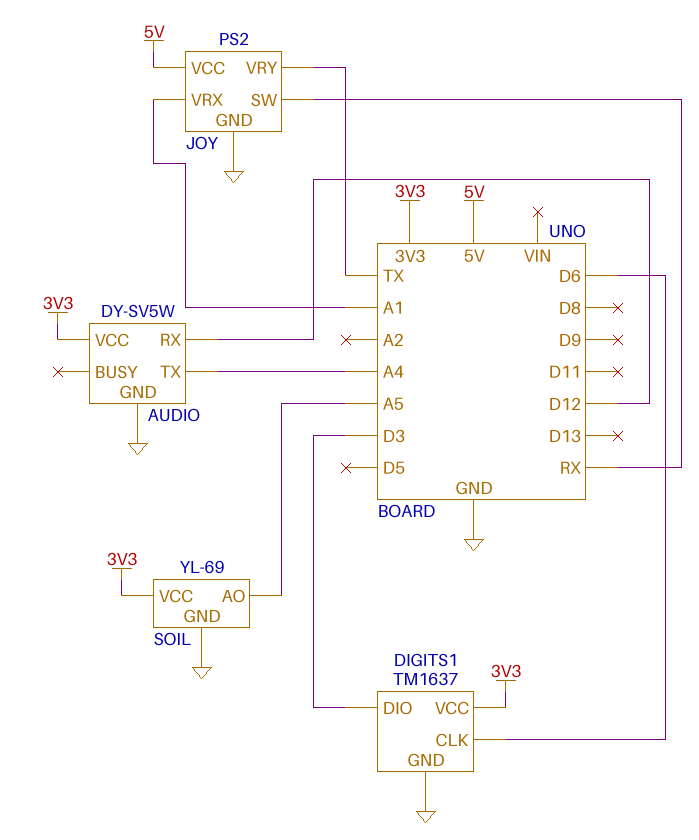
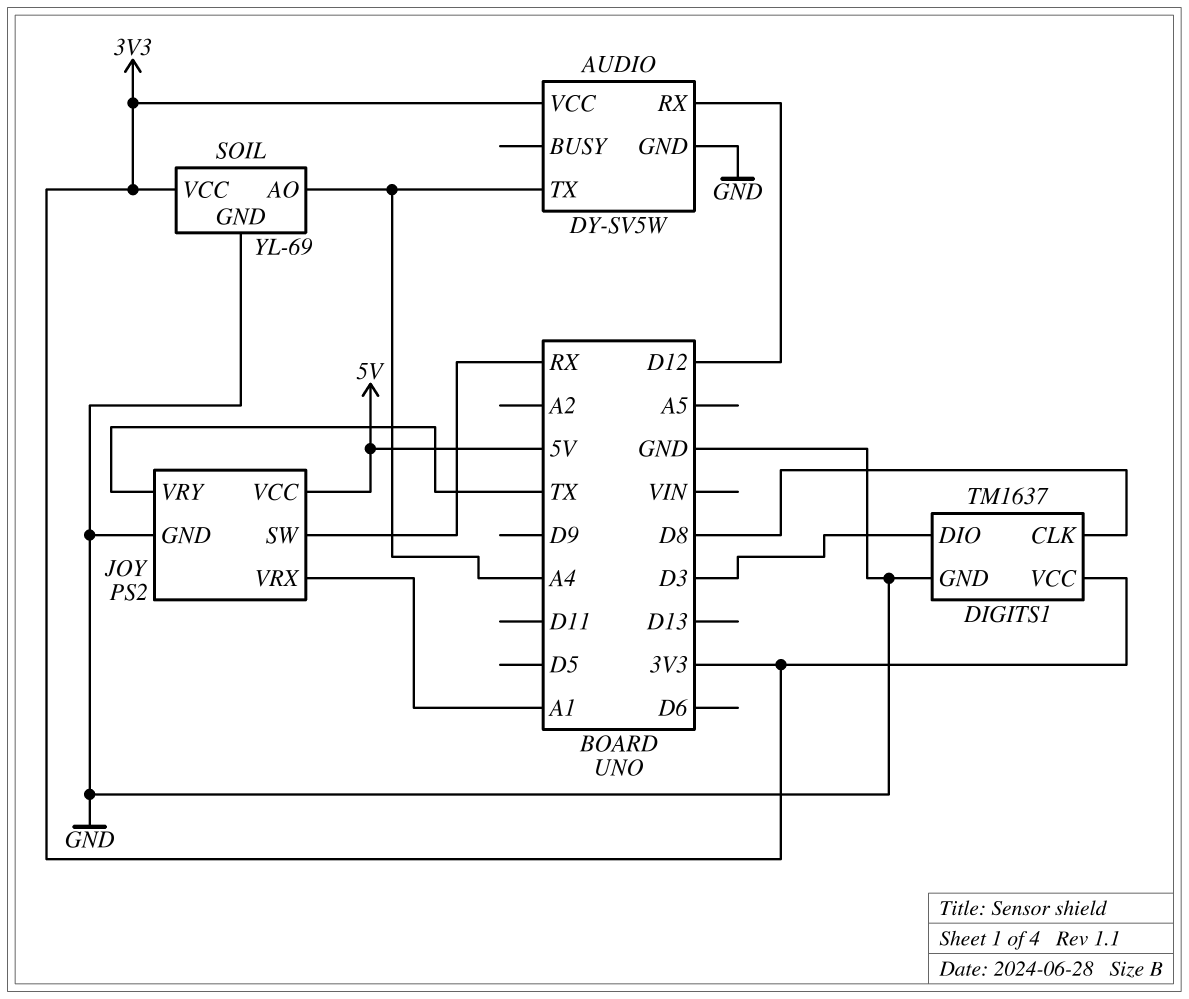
DIGITS1 pin CLK: D6 -> D8
SOIL pin AO: A5 -> A4

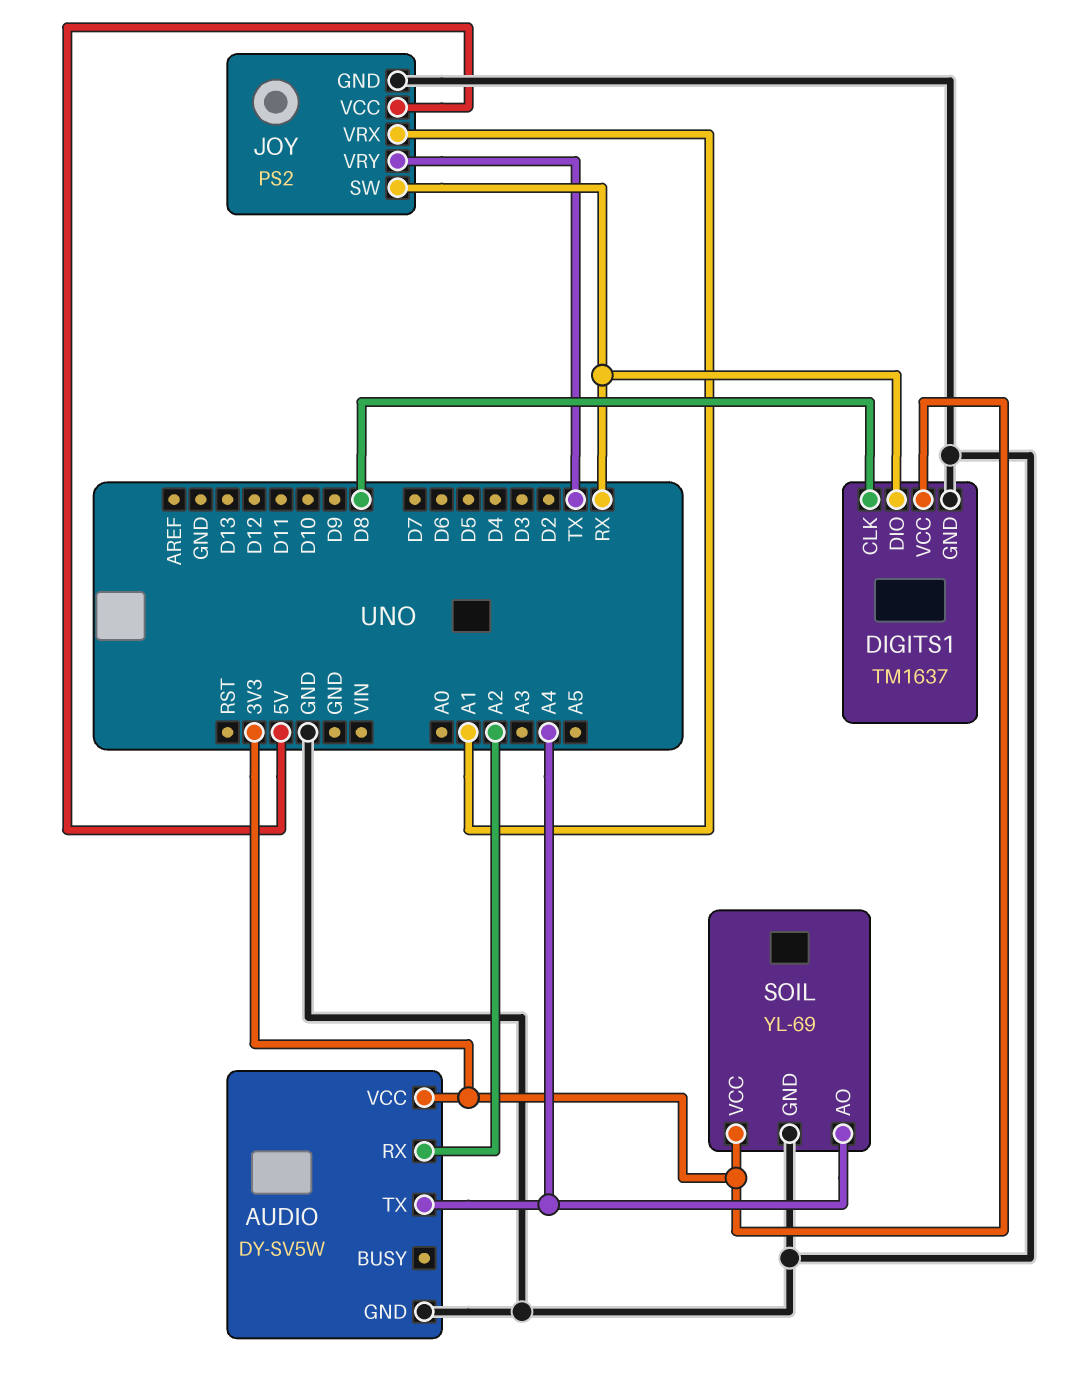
AUDIO pin RX: D12 -> A2
DIGITS1 pin DIO: D3 -> RX

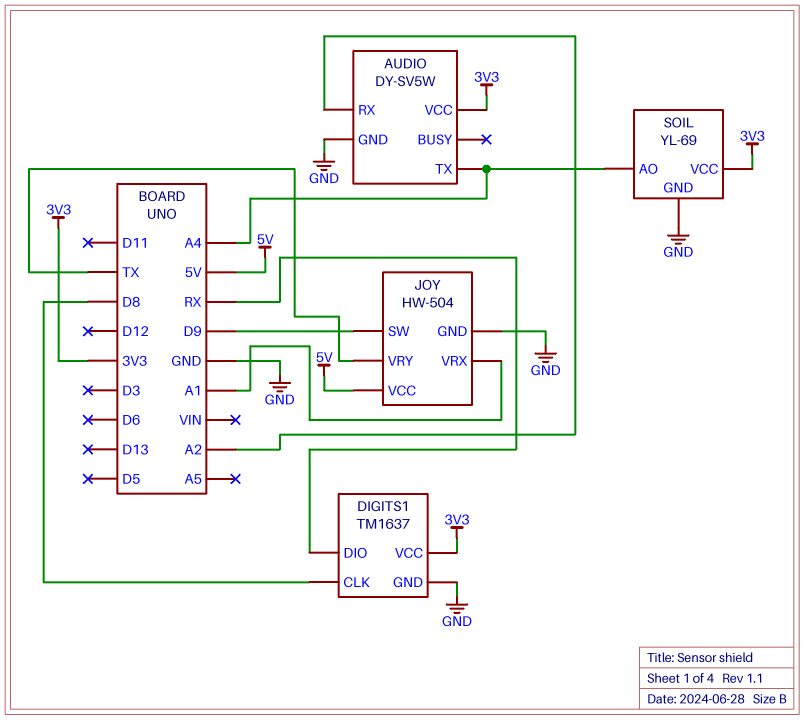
JOY: PS2 -> HW-504
JOY pin SW: RX -> D9

